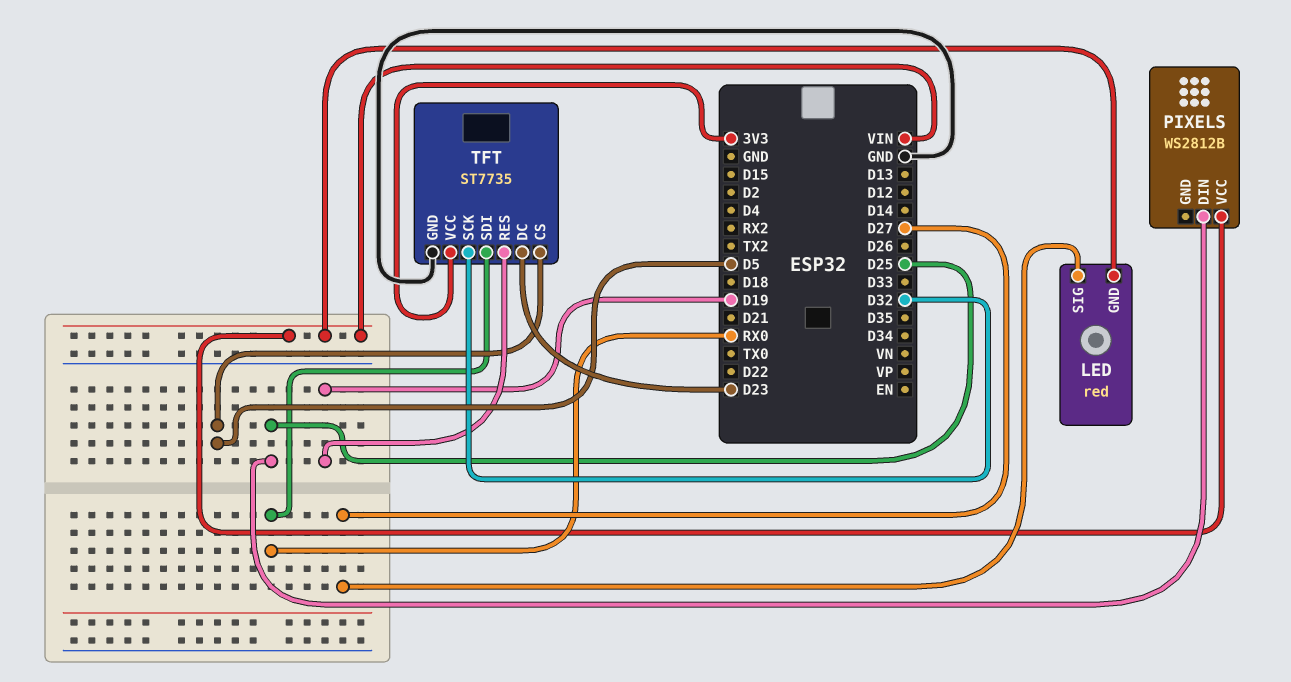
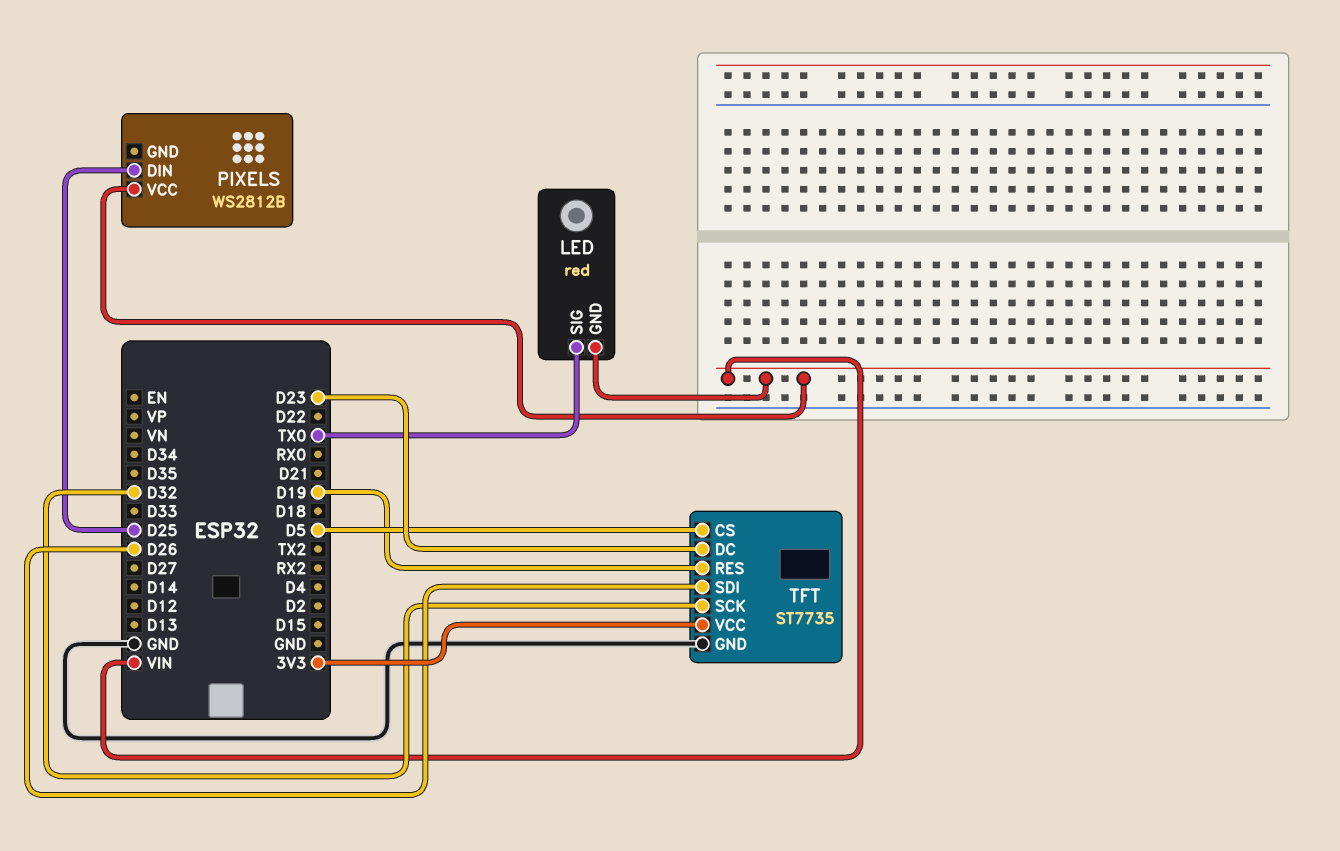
LED pin SIG: D27 -> TX0
TFT pin SDI: RX0 -> D26

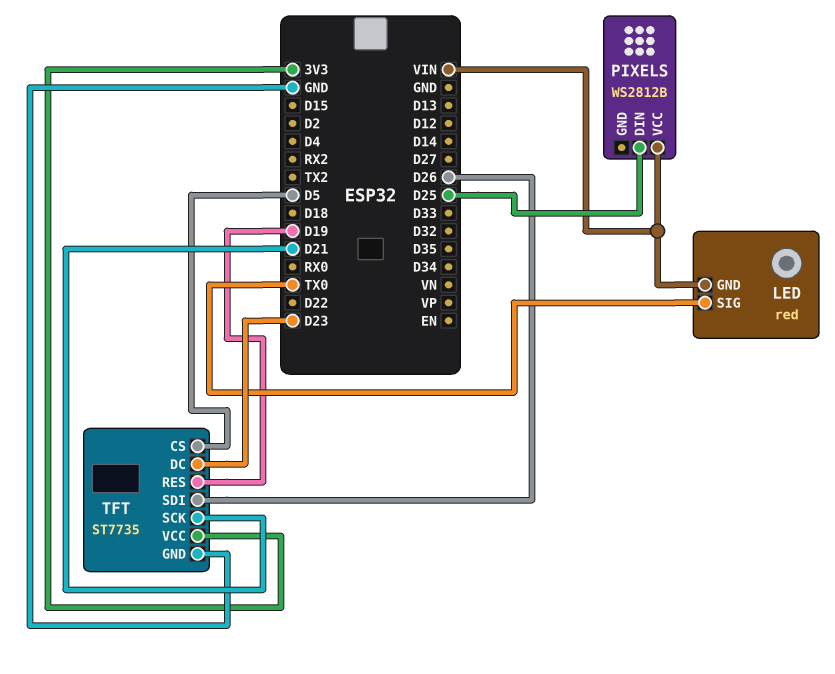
TFT pin SCK: D32 -> D21

